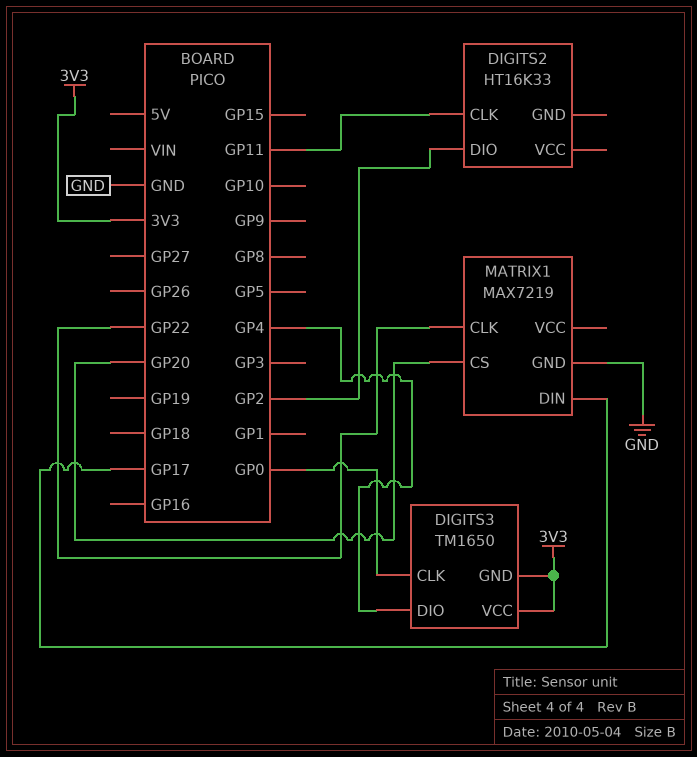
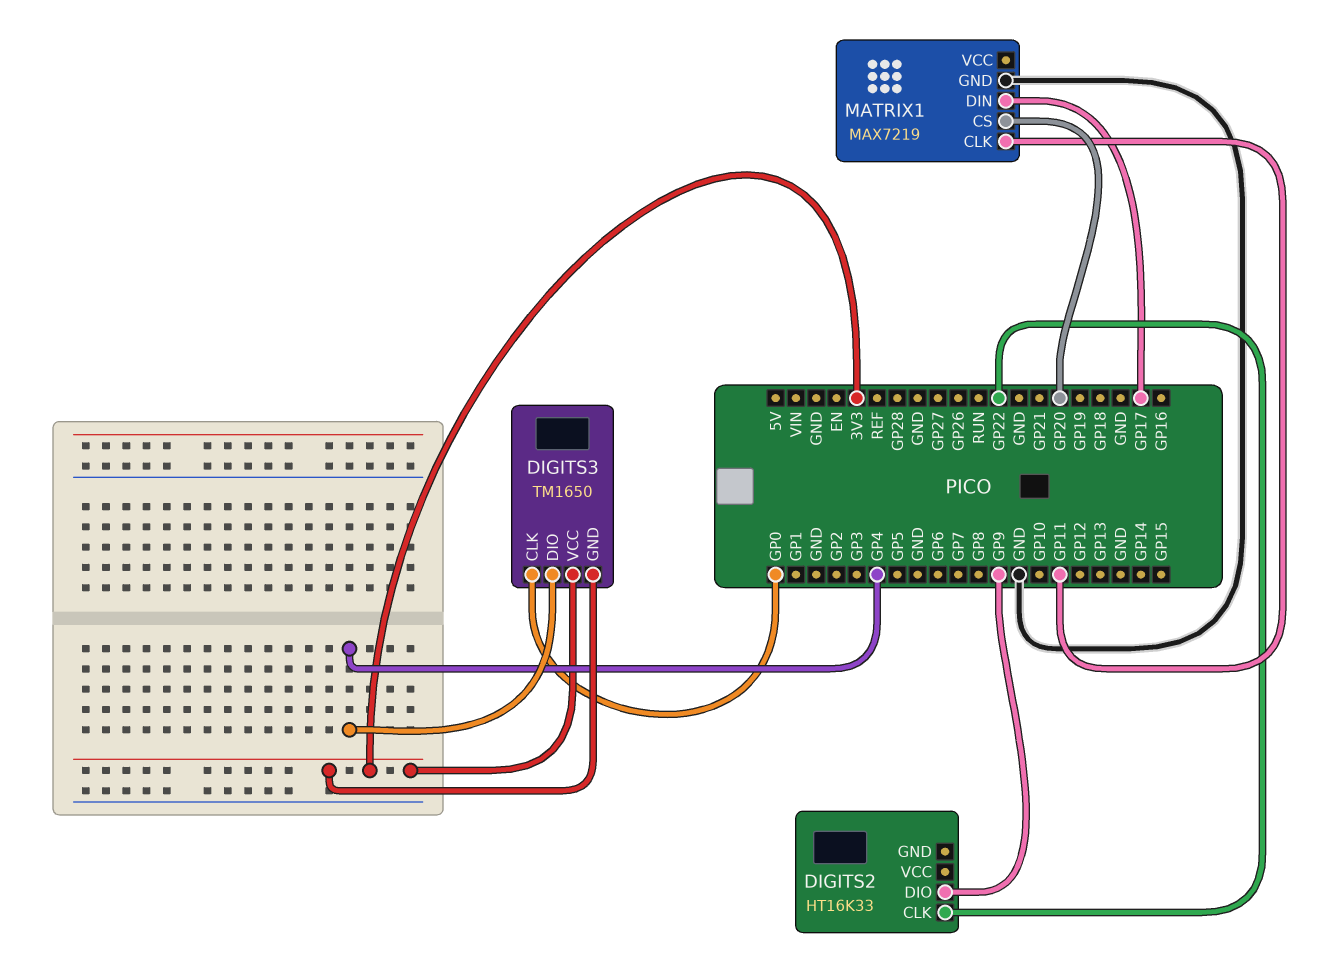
DIGITS2 pin CLK: GP11 -> GP22
DIGITS2 pin DIO: GP2 -> GP9
MATRIX1 pin CLK: GP22 -> GP11

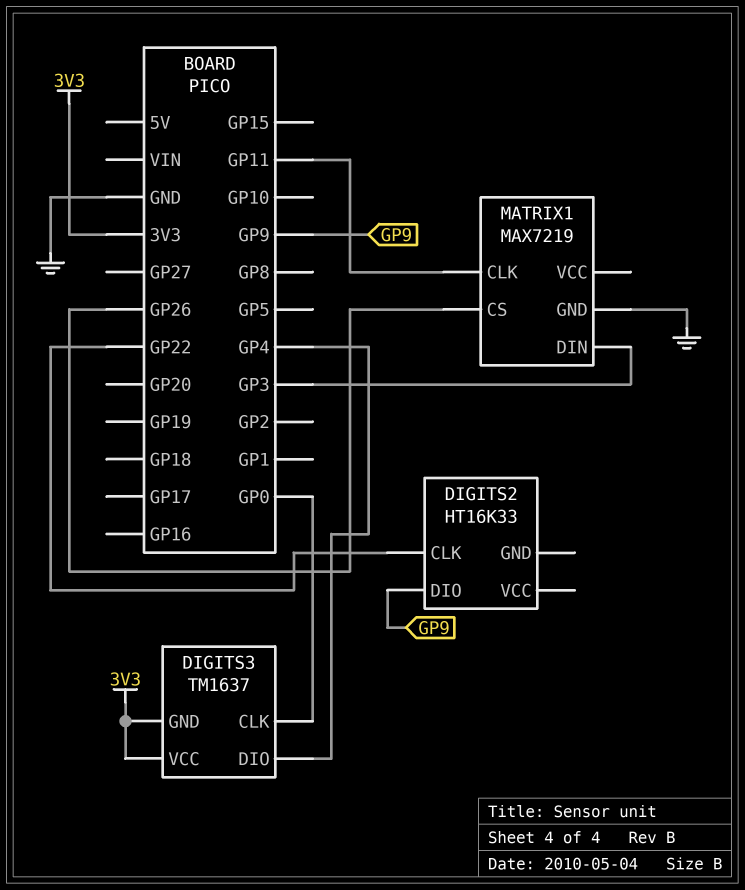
DIGITS3: TM1650 -> TM1637
MATRIX1 pin CS: GP20 -> GP26
MATRIX1 pin DIN: GP17 -> GP3

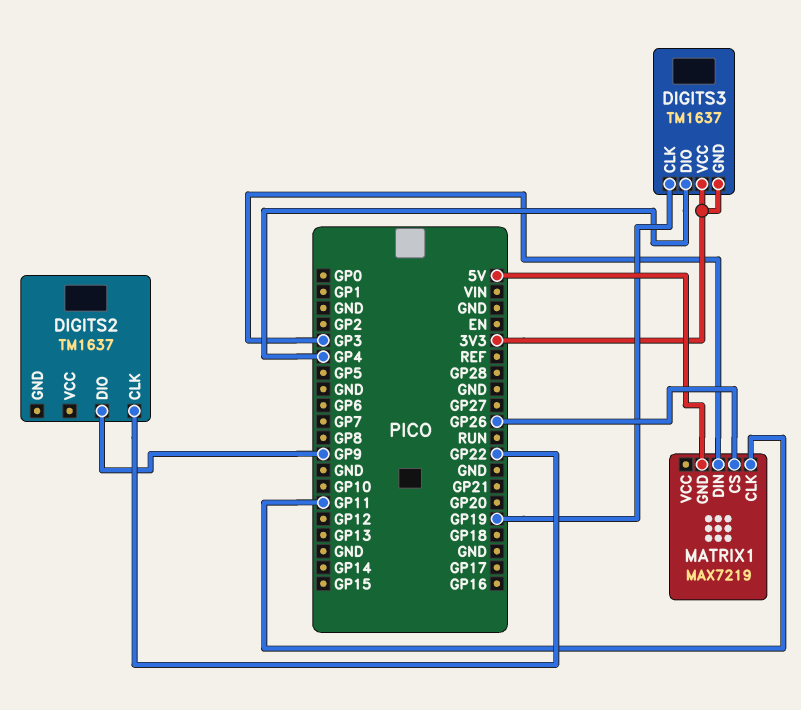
DIGITS2: HT16K33 -> TM1637
DIGITS3 pin CLK: GP0 -> GP19
MATRIX1 pin GND: GND -> 5V

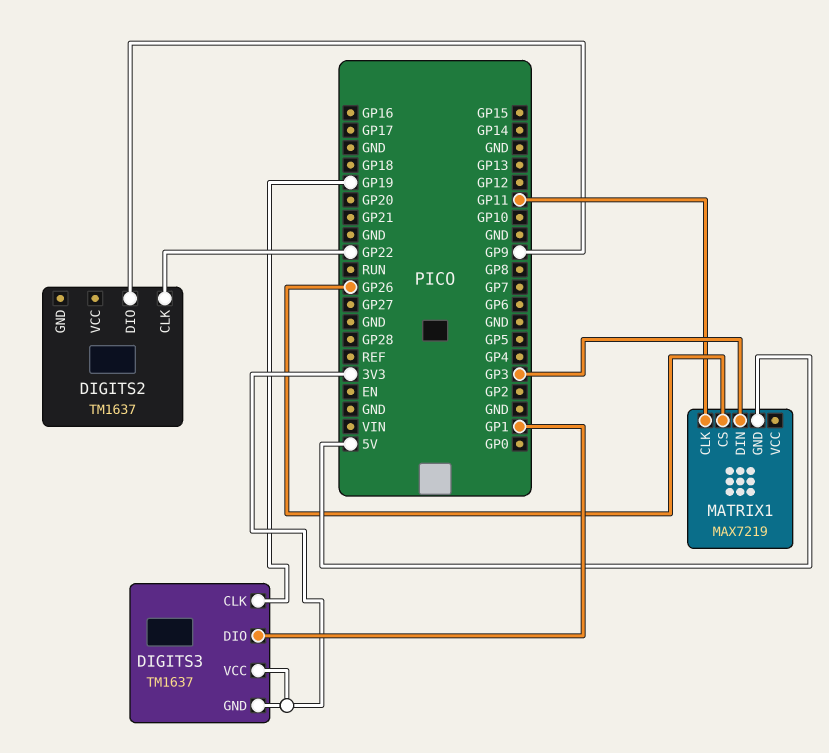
DIGITS3 pin DIO: GP4 -> GP1

